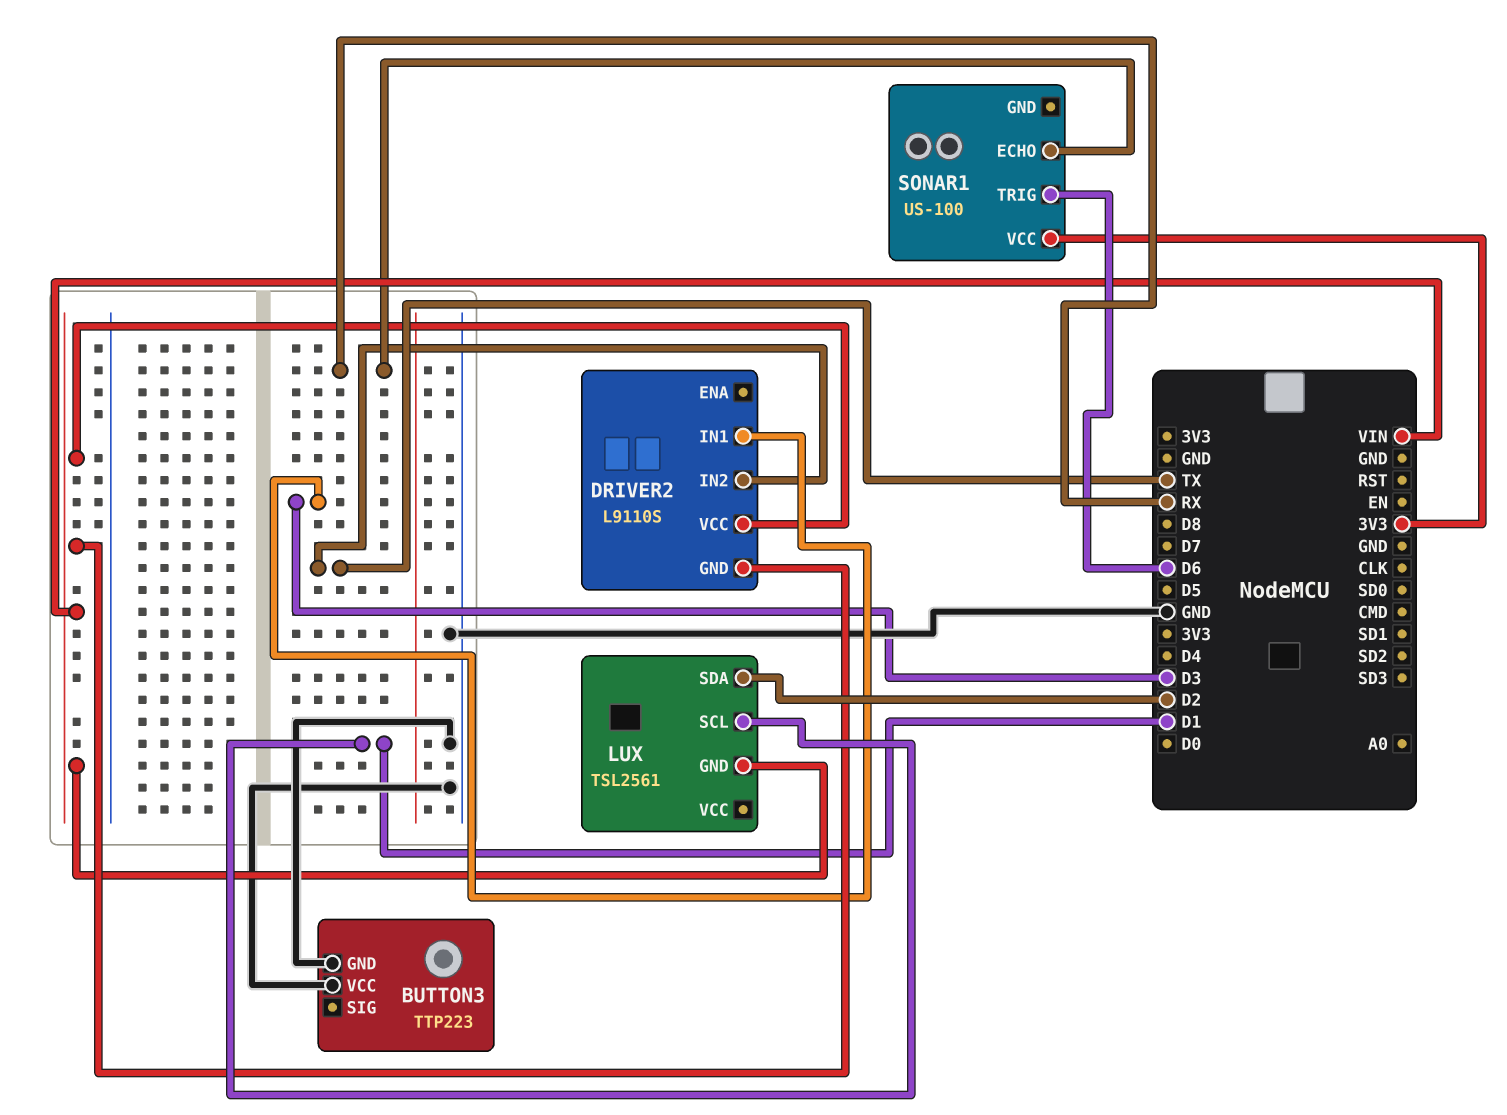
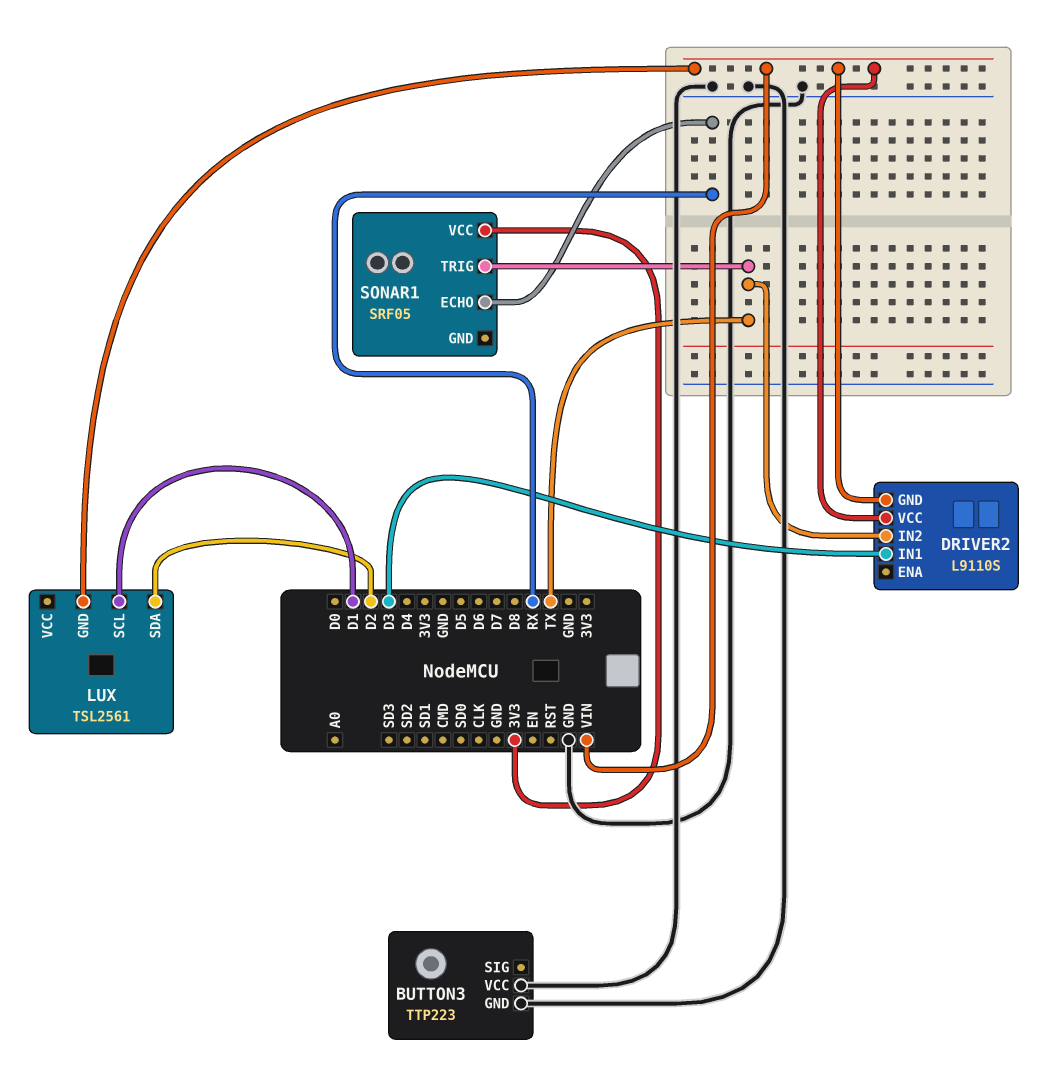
SONAR1: US-100 -> SRF05
SONAR1 pin TRIG: D6 -> TX

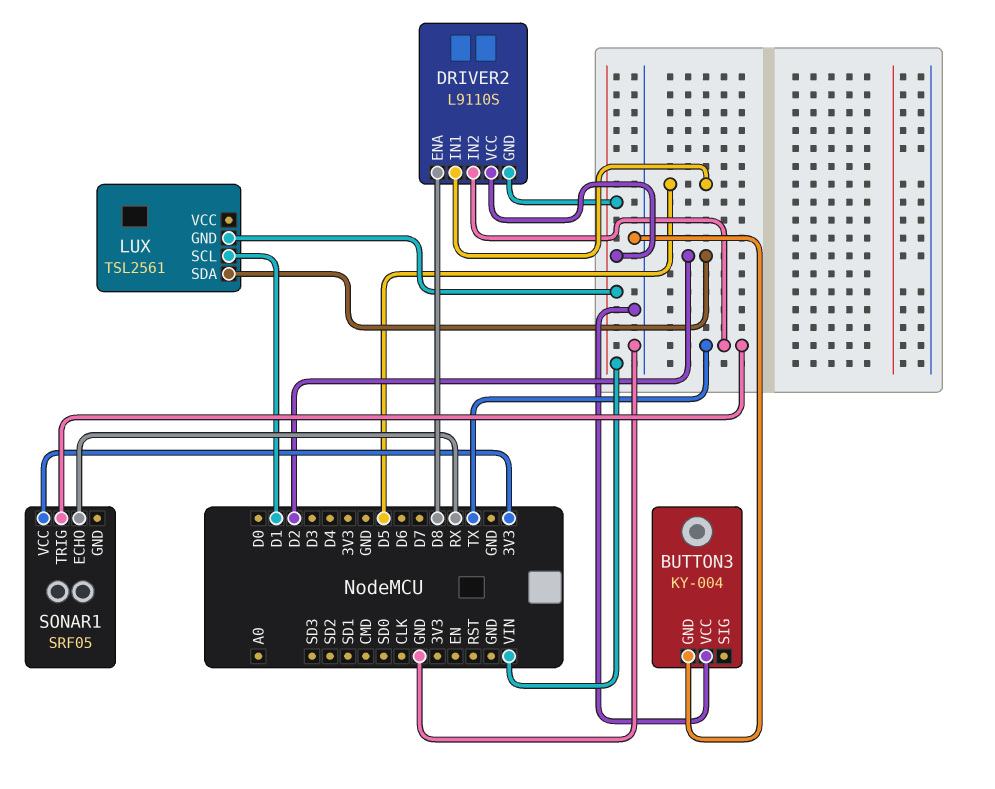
BUTTON3: TTP223 -> KY-004
DRIVER2 pin ENA: none -> D8
DRIVER2 pin IN1: D3 -> D5

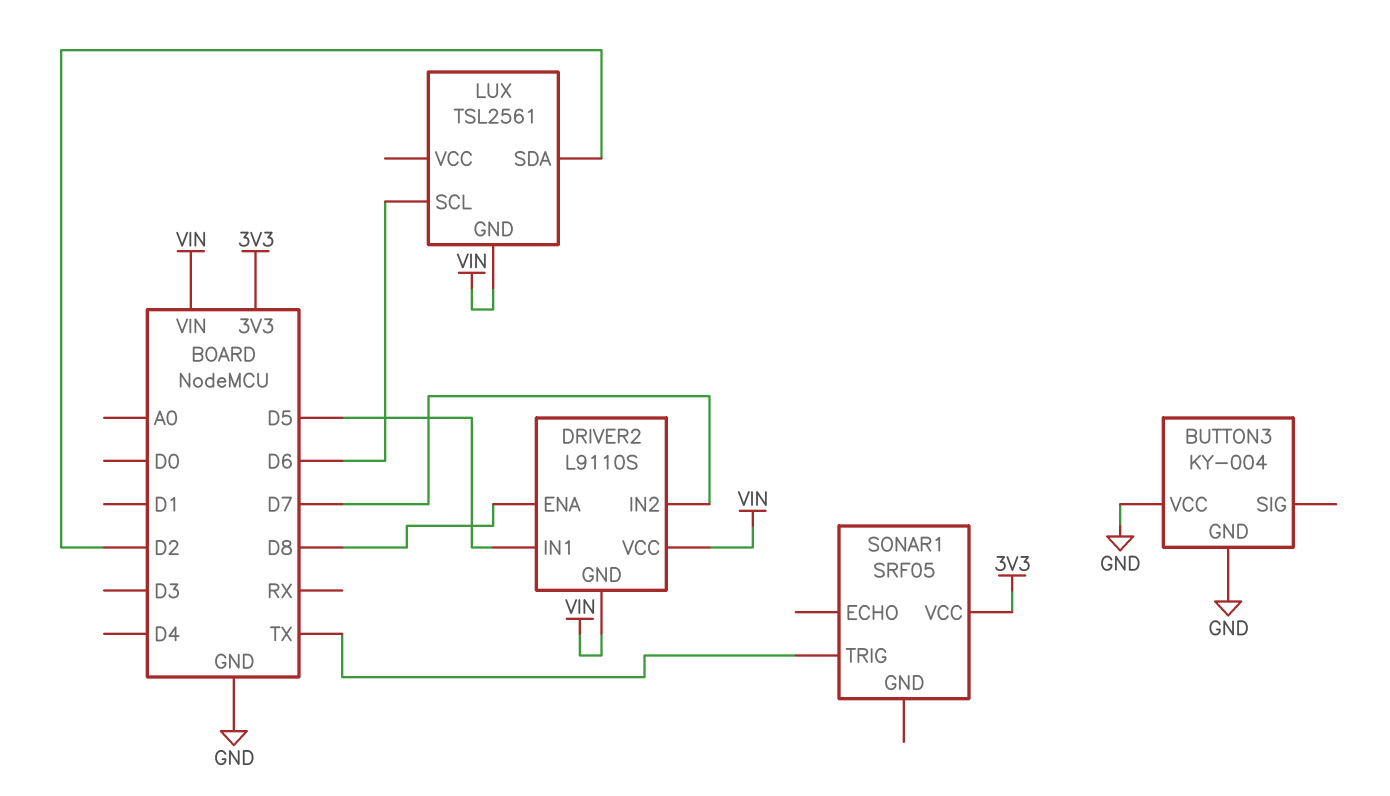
DRIVER2 pin IN2: TX -> D7
LUX pin SCL: D1 -> D6
SONAR1 pin ECHO: RX -> none

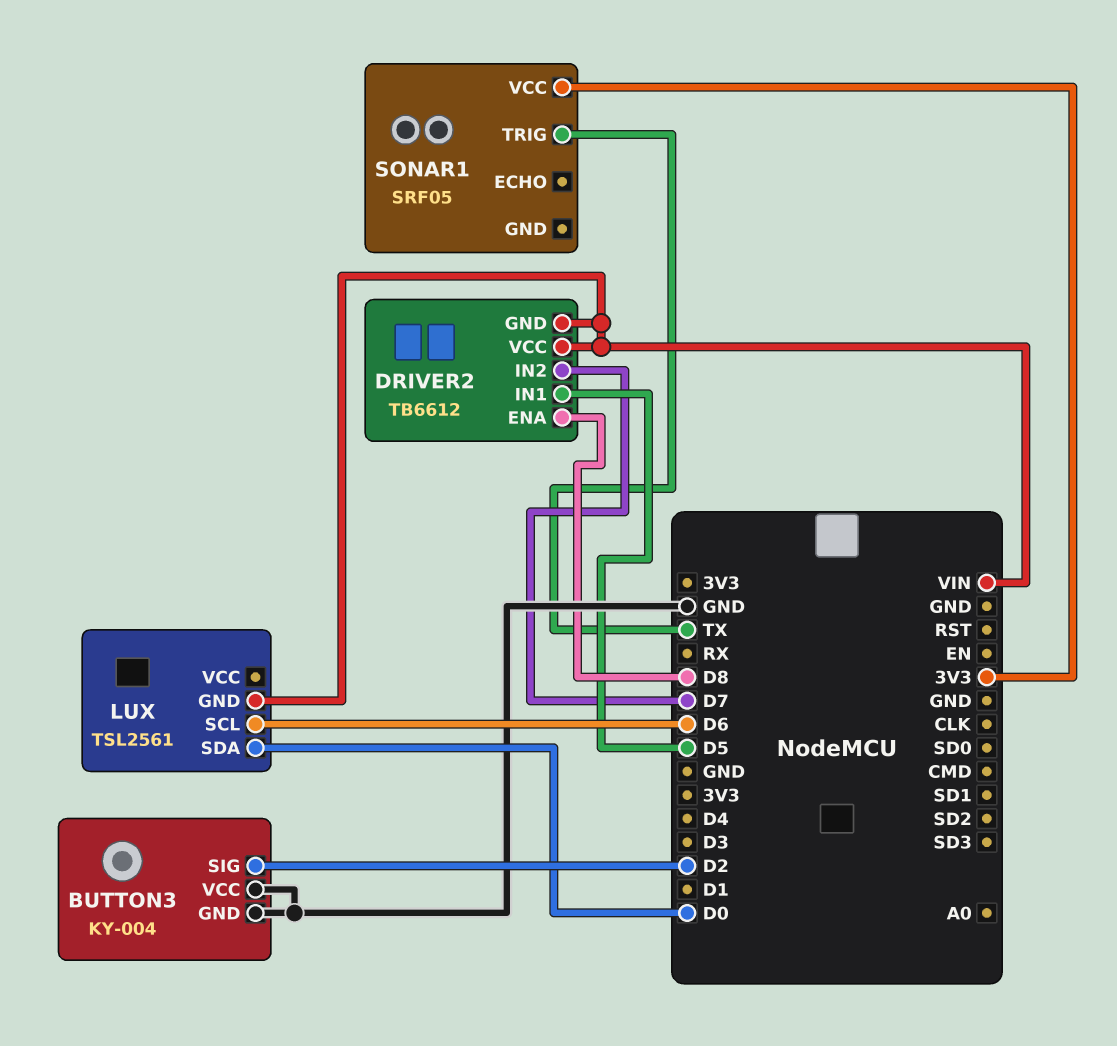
BUTTON3 pin SIG: none -> D2
DRIVER2: L9110S -> TB6612
LUX pin SDA: D2 -> D0

